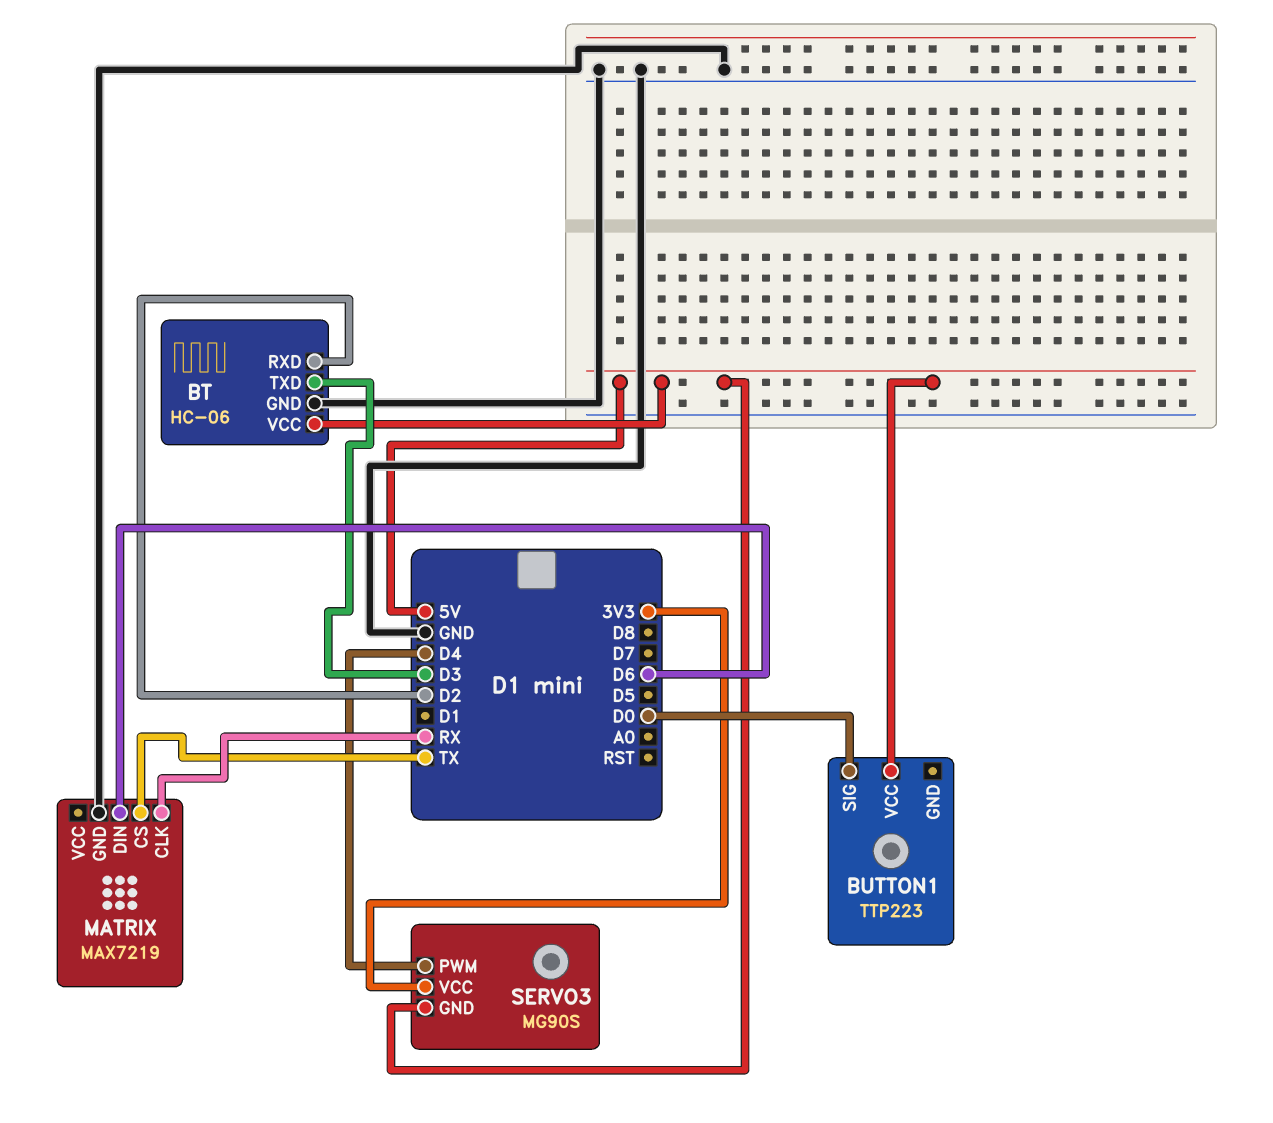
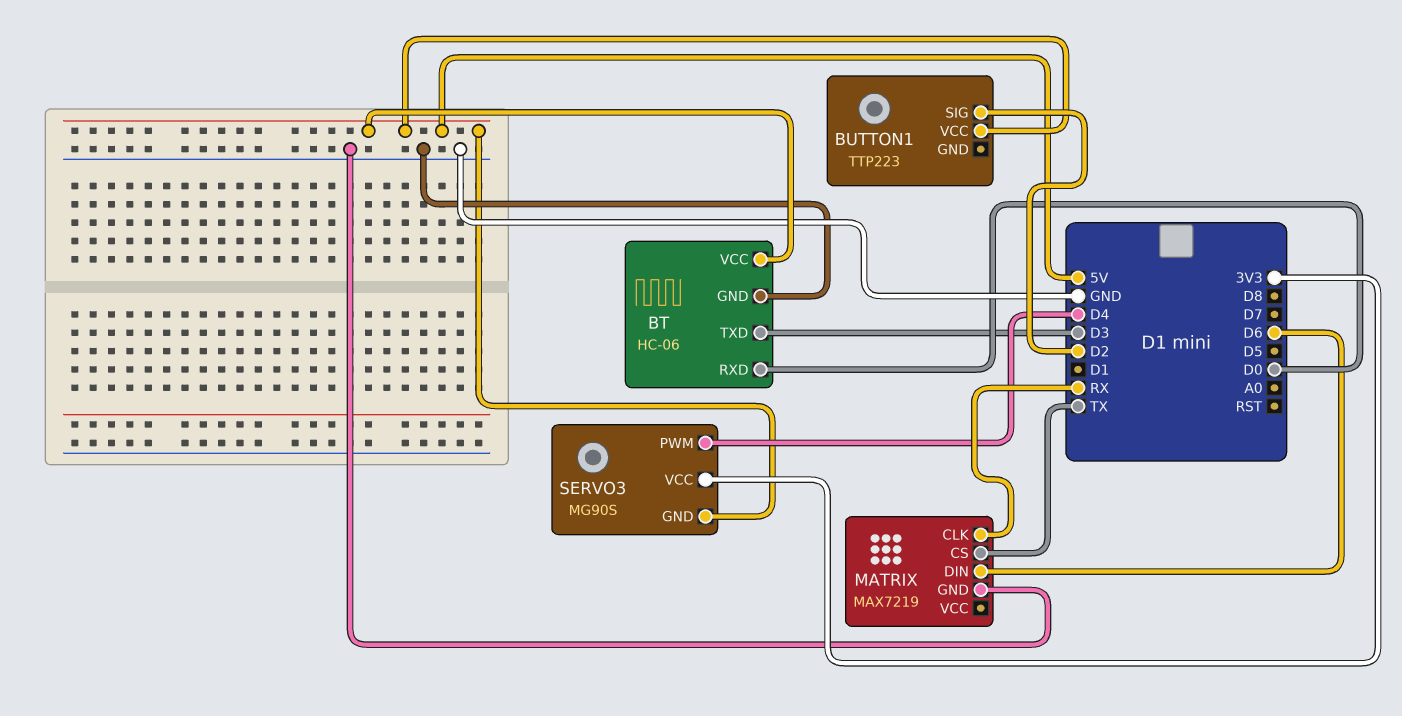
BT pin RXD: D2 -> D0
BUTTON1 pin SIG: D0 -> D2

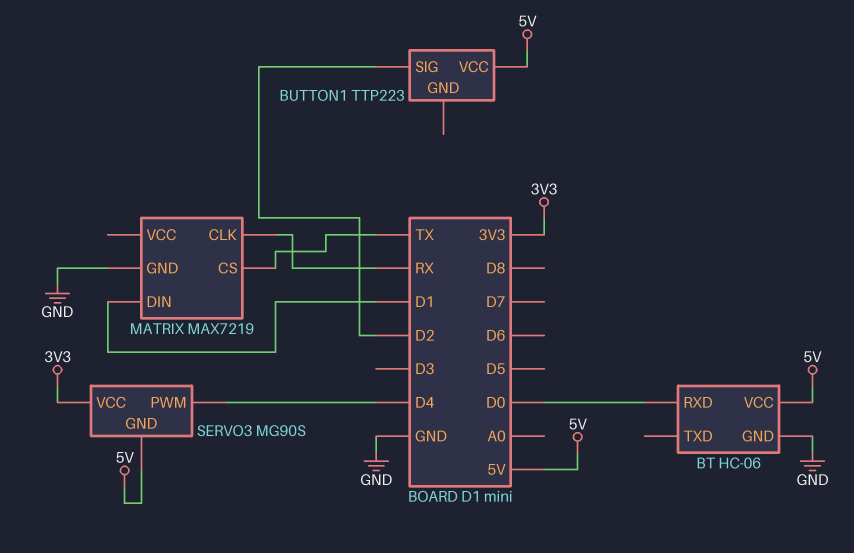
BT pin TXD: D3 -> none
MATRIX pin DIN: D6 -> D1

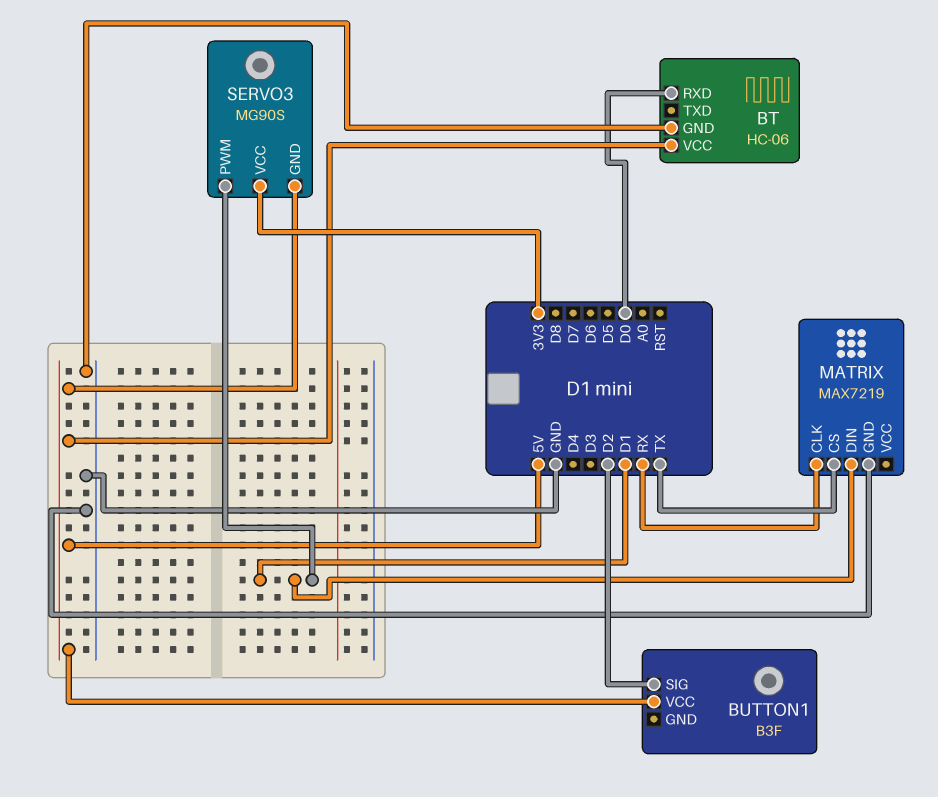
BUTTON1: TTP223 -> B3F
SERVO3 pin PWM: D4 -> D1

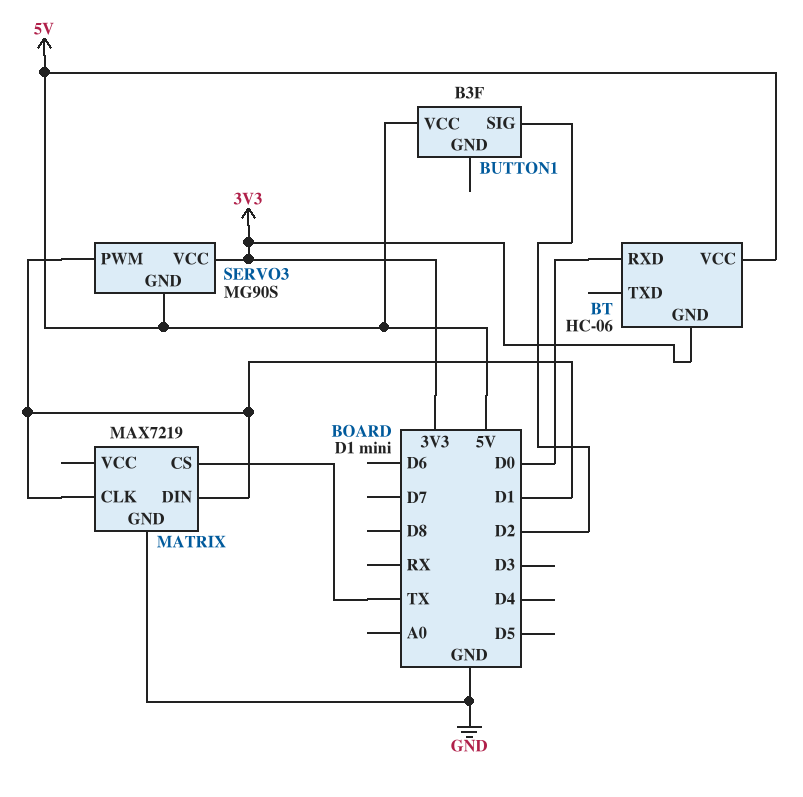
BT pin GND: GND -> 3V3
MATRIX pin CLK: RX -> D1

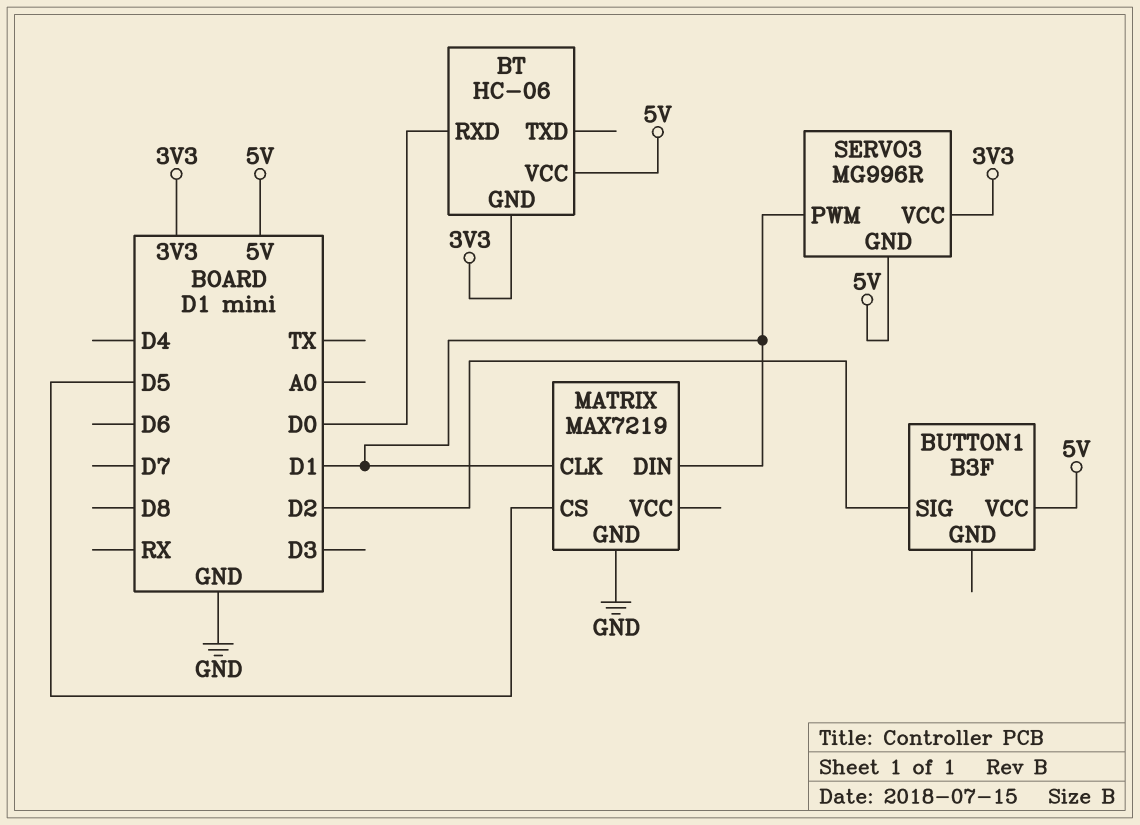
MATRIX pin CS: TX -> D5
SERVO3: MG90S -> MG996R

